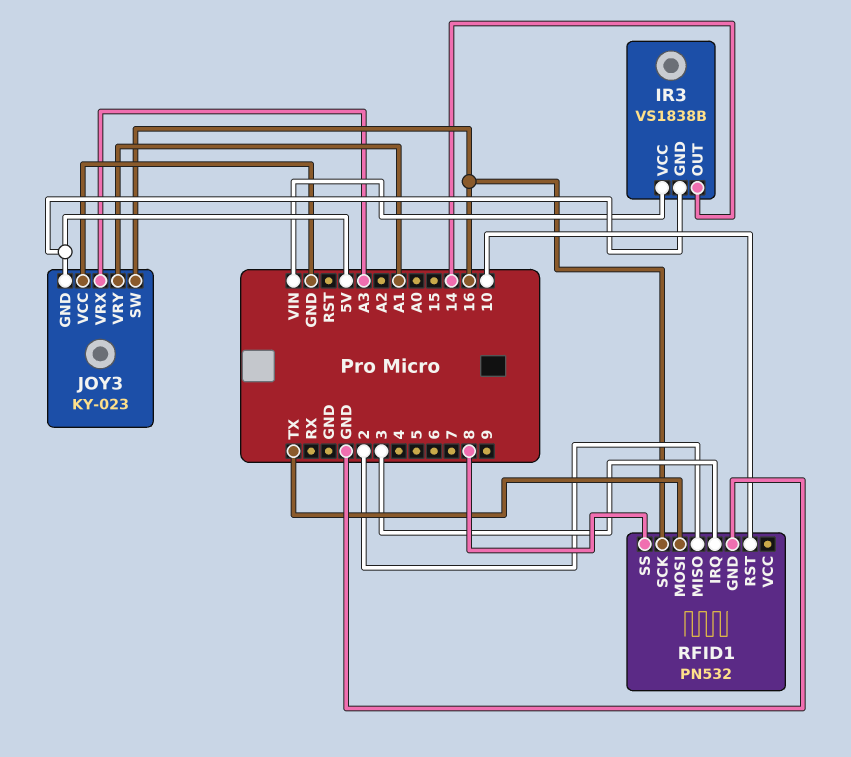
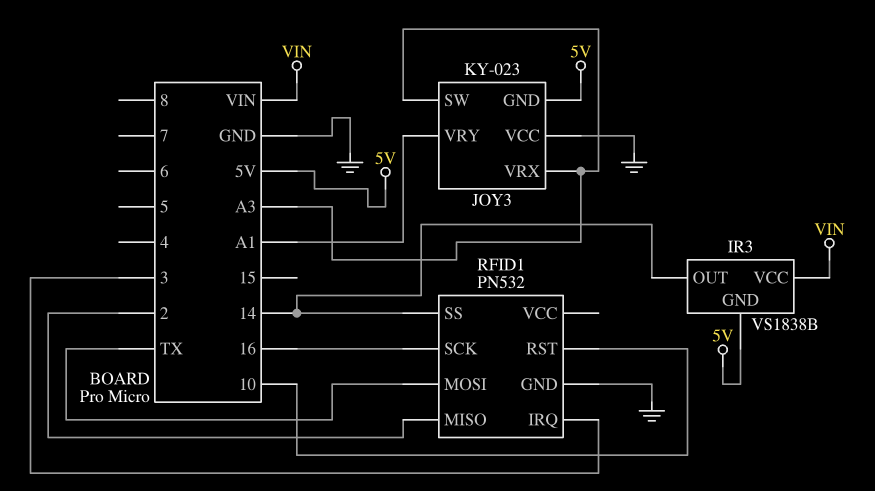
JOY3 pin SW: 16 -> A3
RFID1 pin SS: 8 -> 14

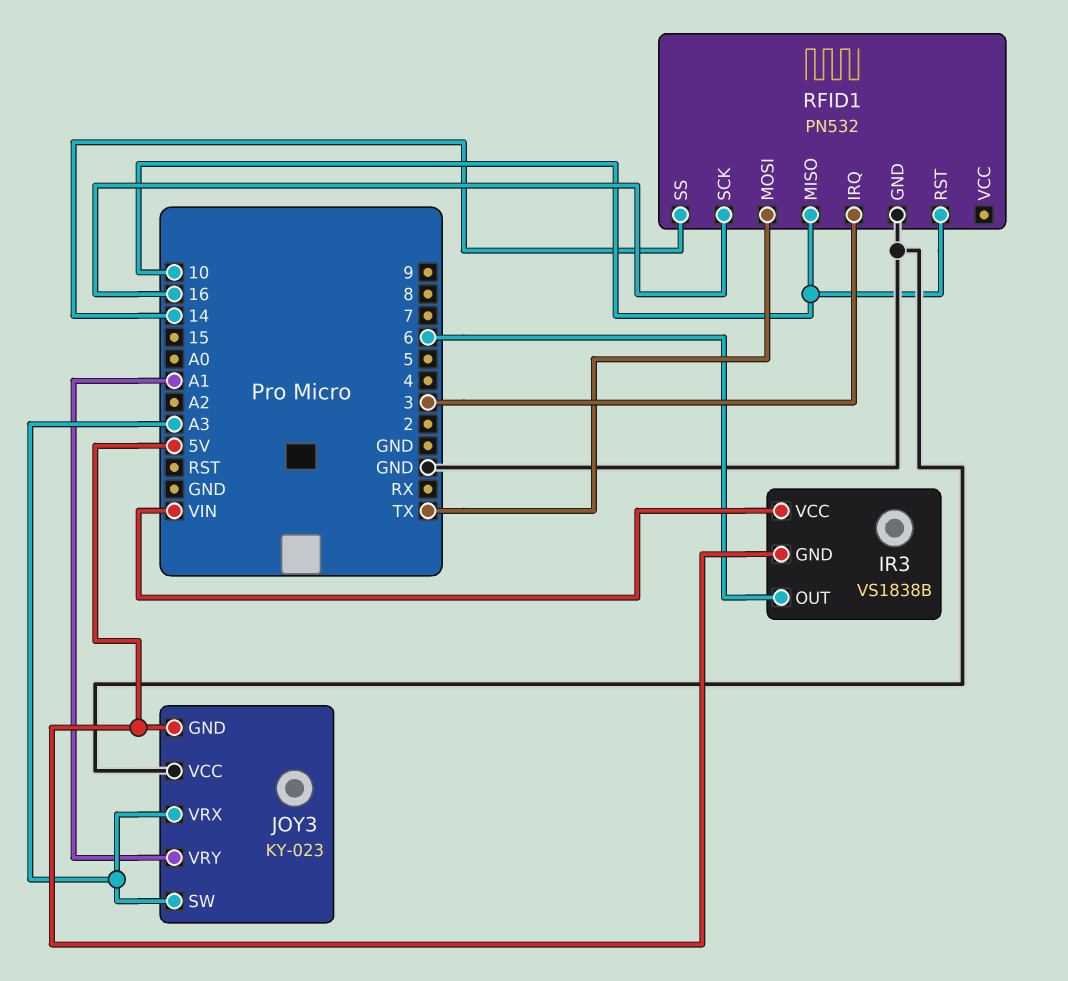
IR3 pin OUT: 14 -> 6
RFID1 pin MISO: 2 -> 10

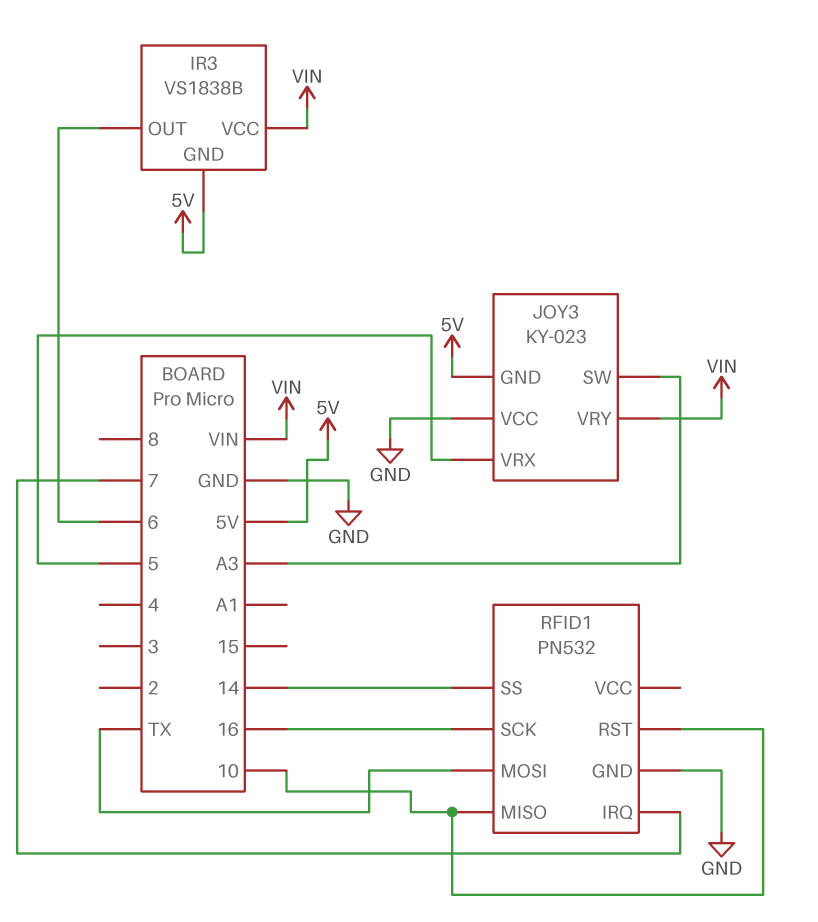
JOY3 pin VRX: A3 -> 5
JOY3 pin VRY: A1 -> VIN
RFID1 pin IRQ: 3 -> 7

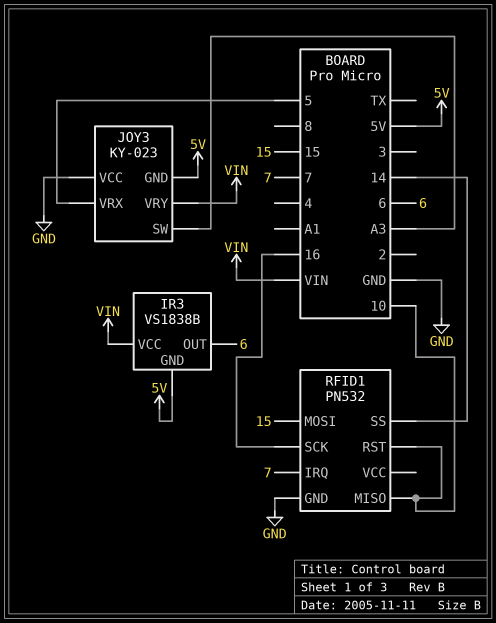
RFID1 pin MOSI: TX -> 15

